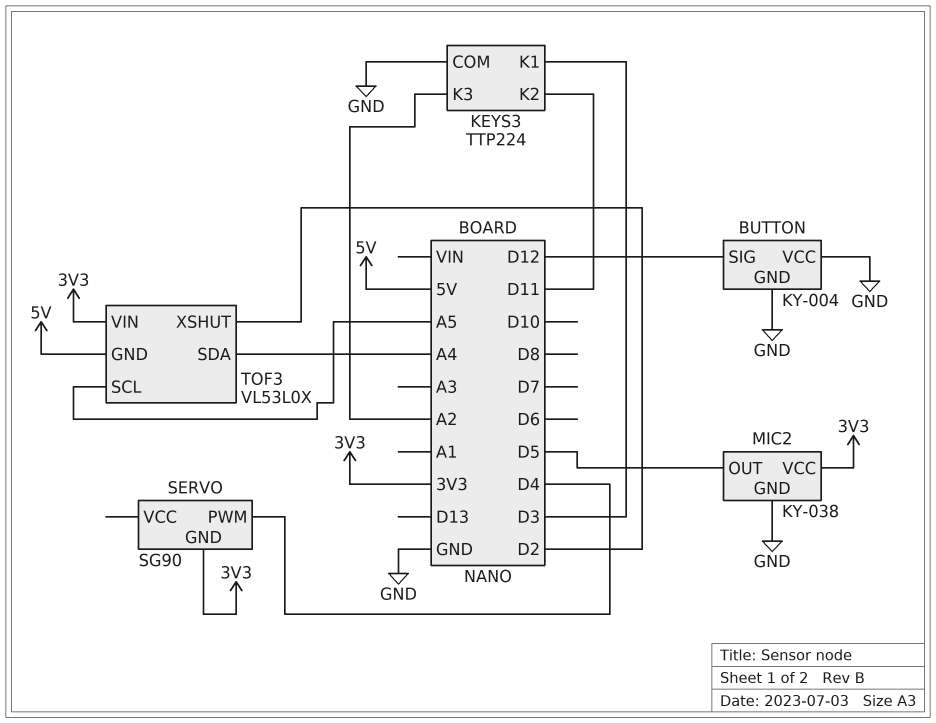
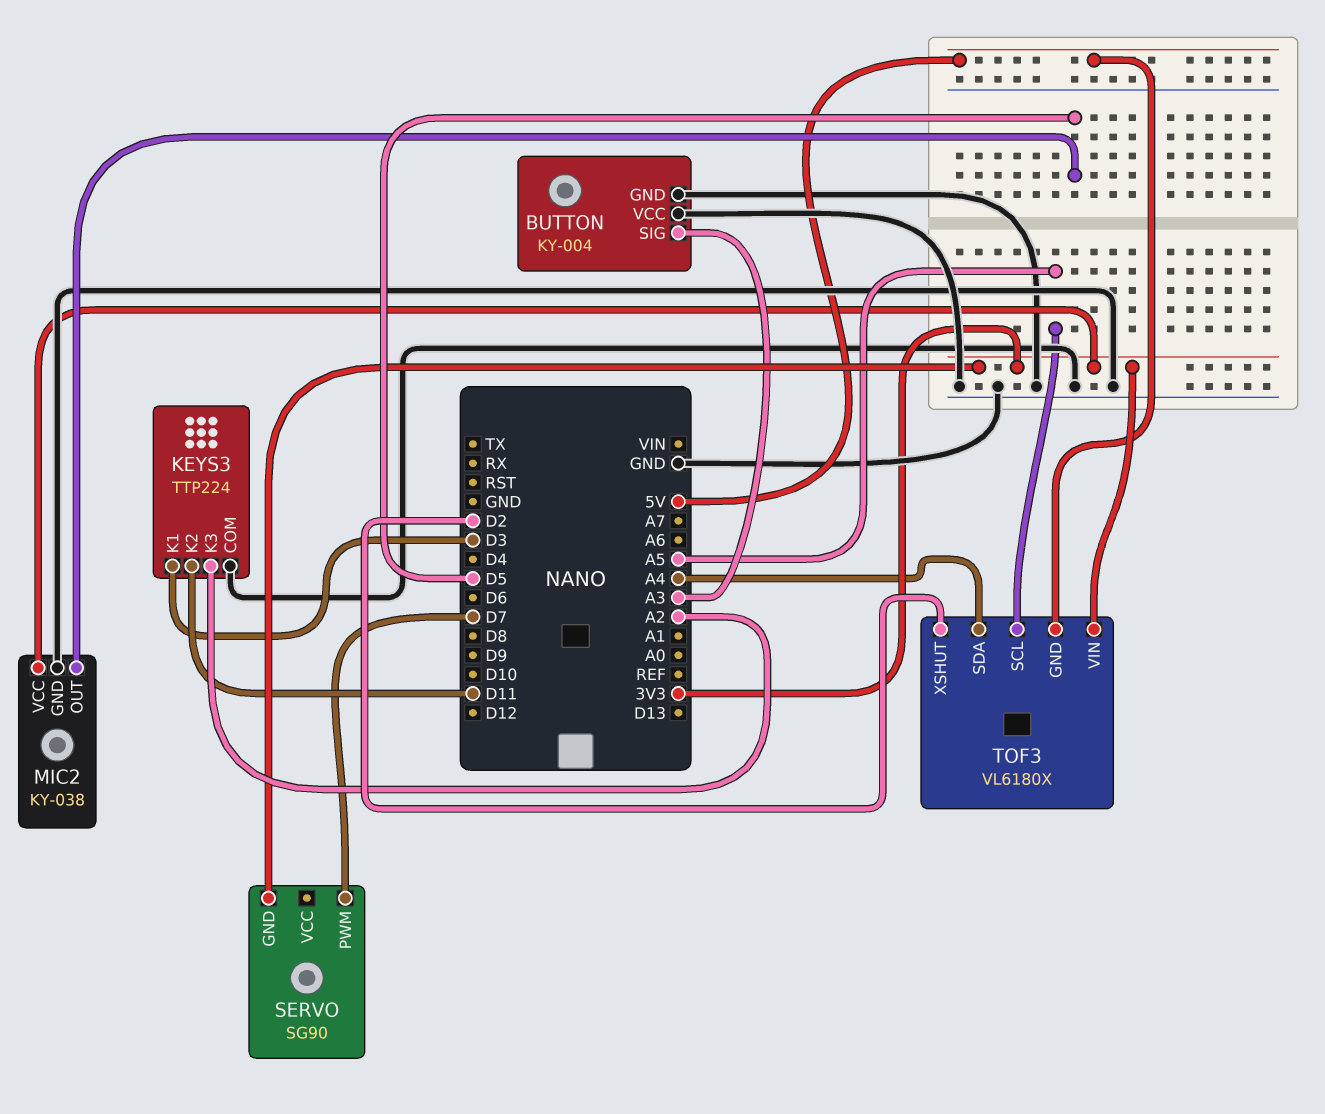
BUTTON pin SIG: D12 -> A3
SERVO pin PWM: D4 -> D7
TOF3: VL53L0X -> VL6180X

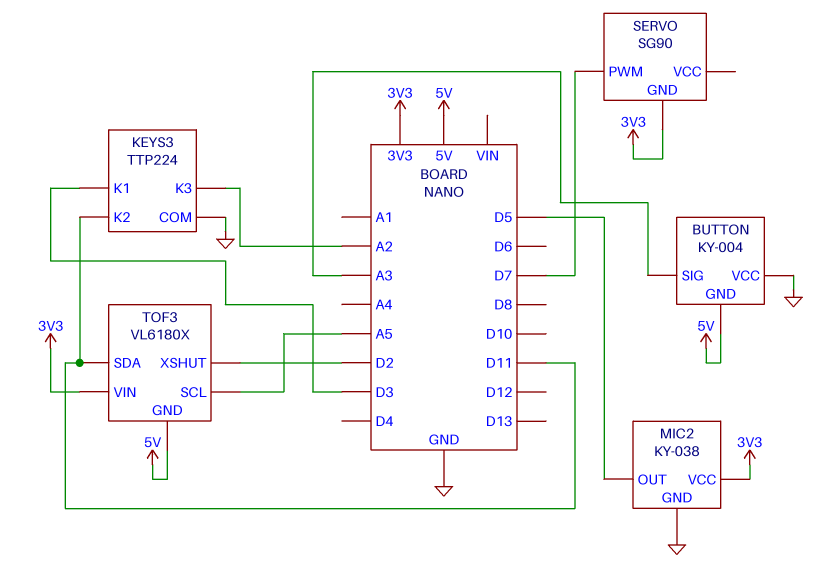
BUTTON pin GND: GND -> 5V
TOF3 pin SDA: A4 -> D11

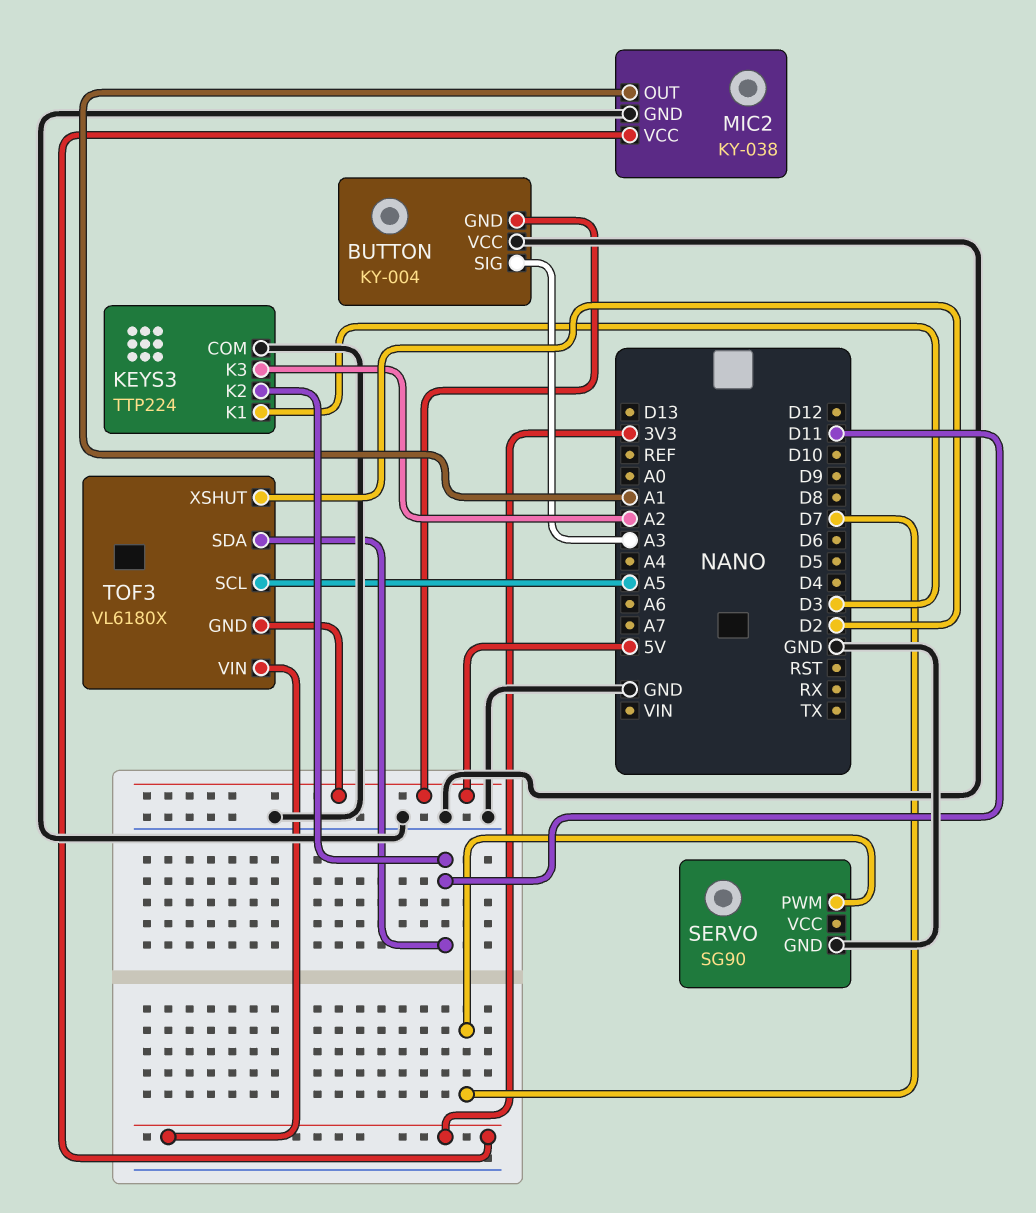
MIC2 pin OUT: D5 -> A1
SERVO pin GND: 3V3 -> GND

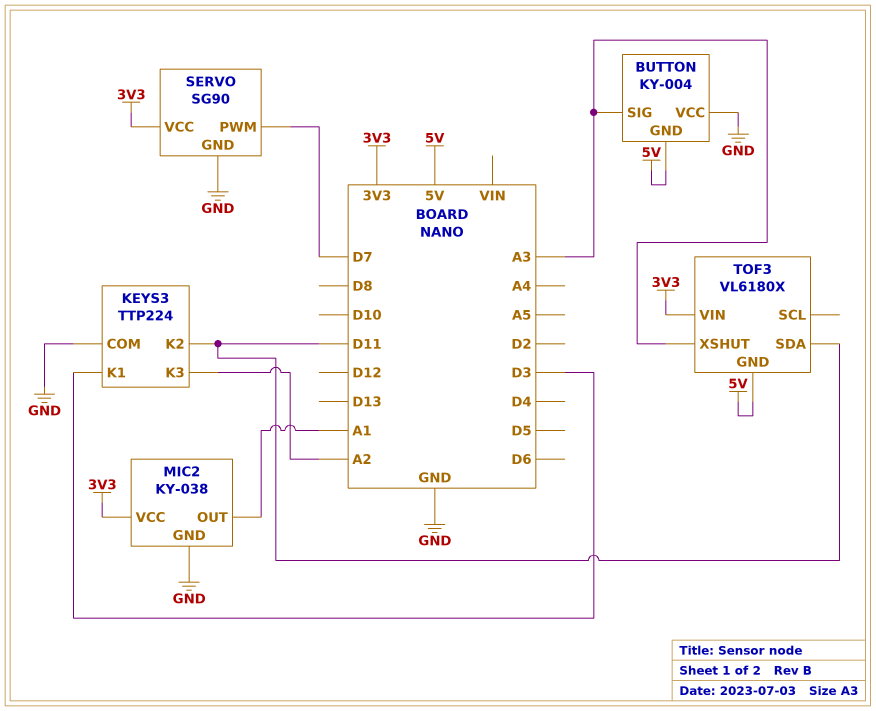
SERVO pin VCC: none -> 3V3
TOF3 pin SCL: A5 -> none
TOF3 pin XSHUT: D2 -> A3

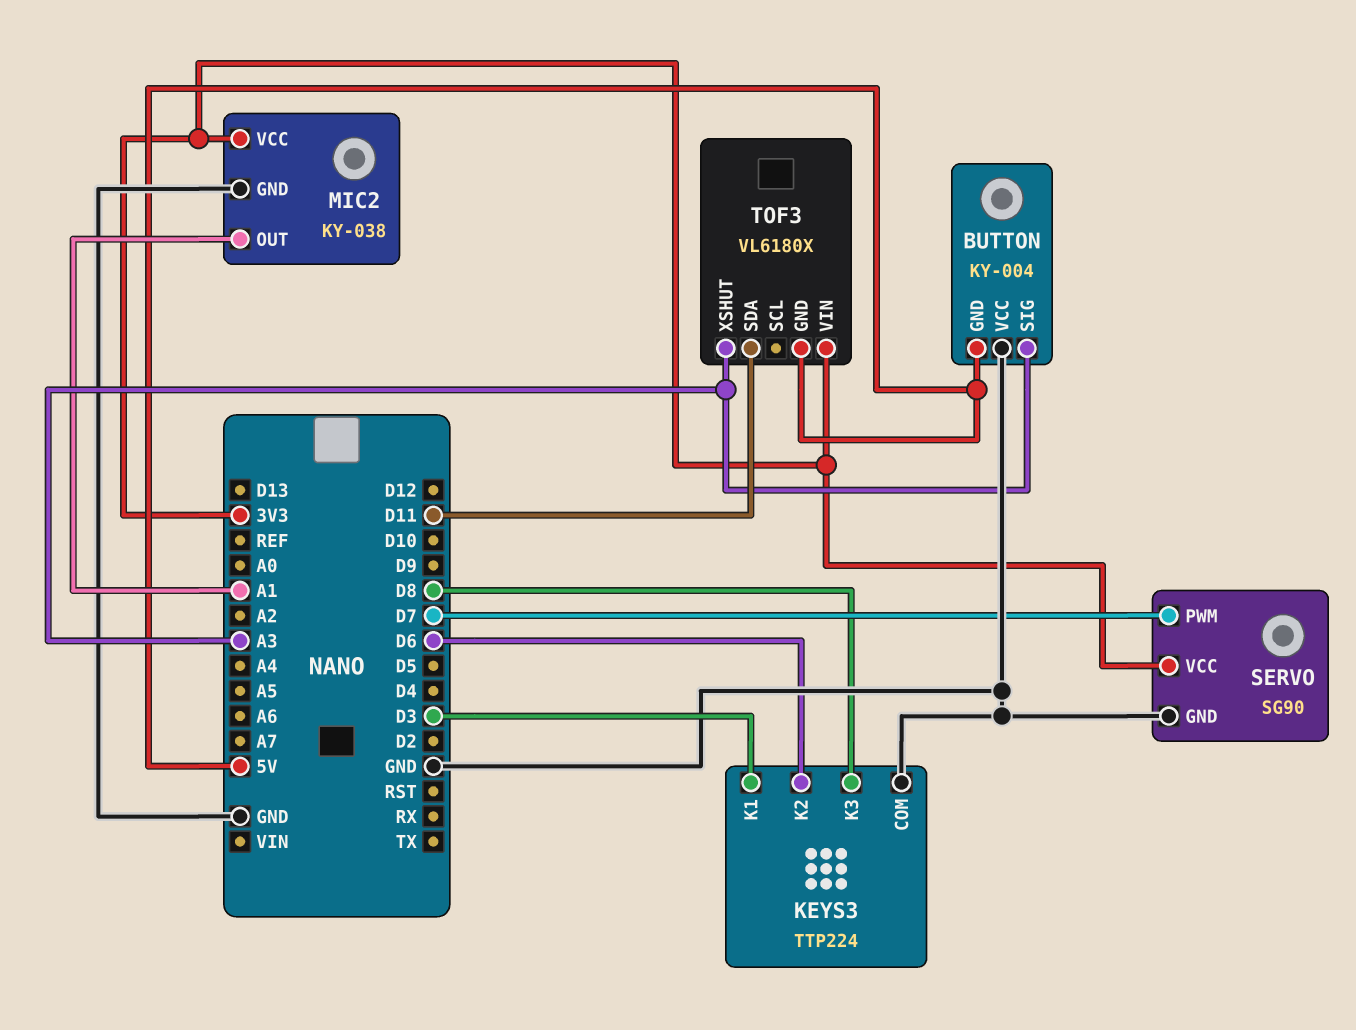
KEYS3 pin K2: D11 -> D6
KEYS3 pin K3: A2 -> D8

